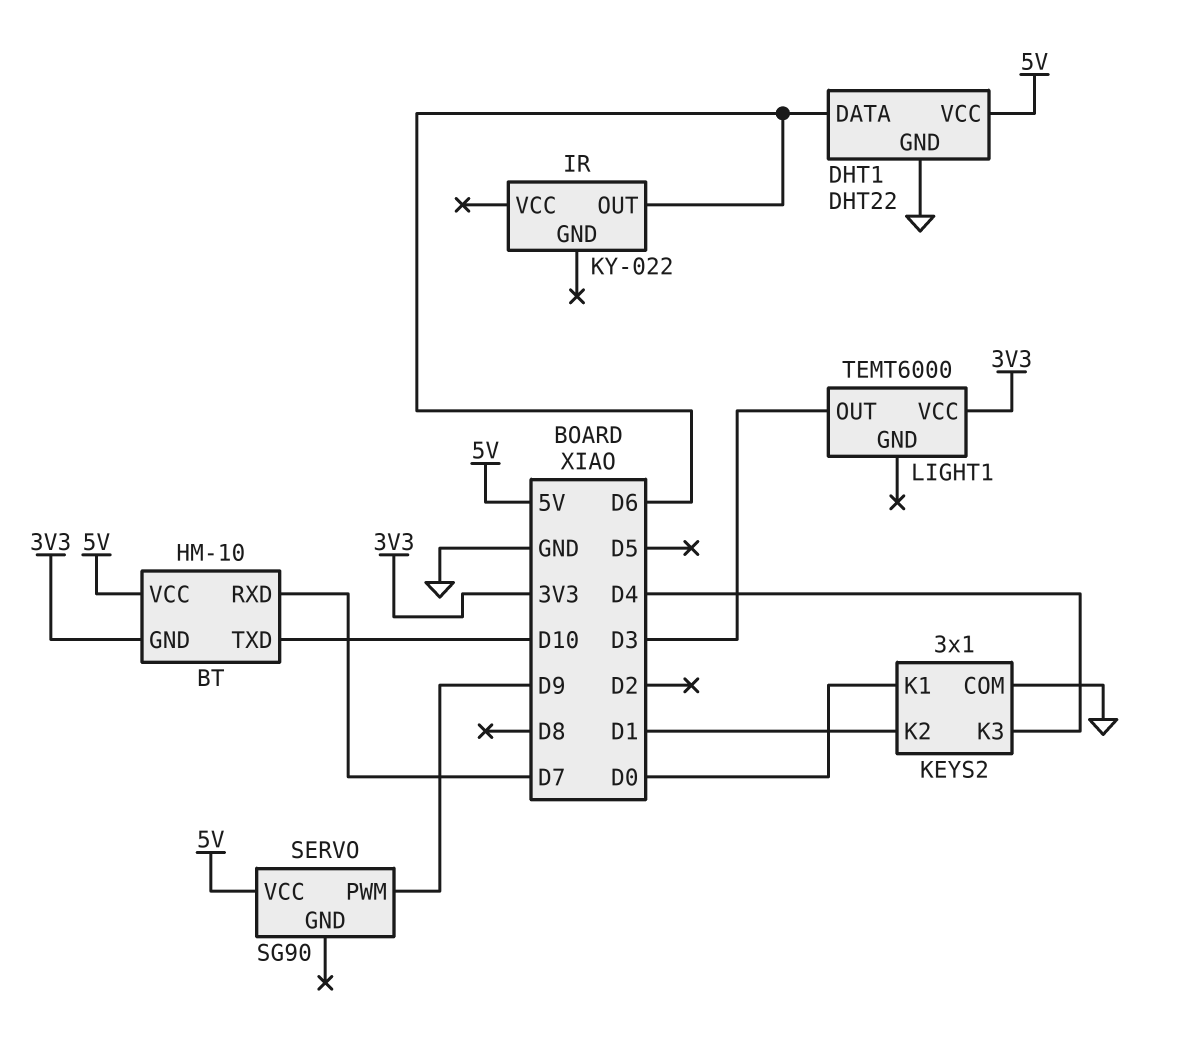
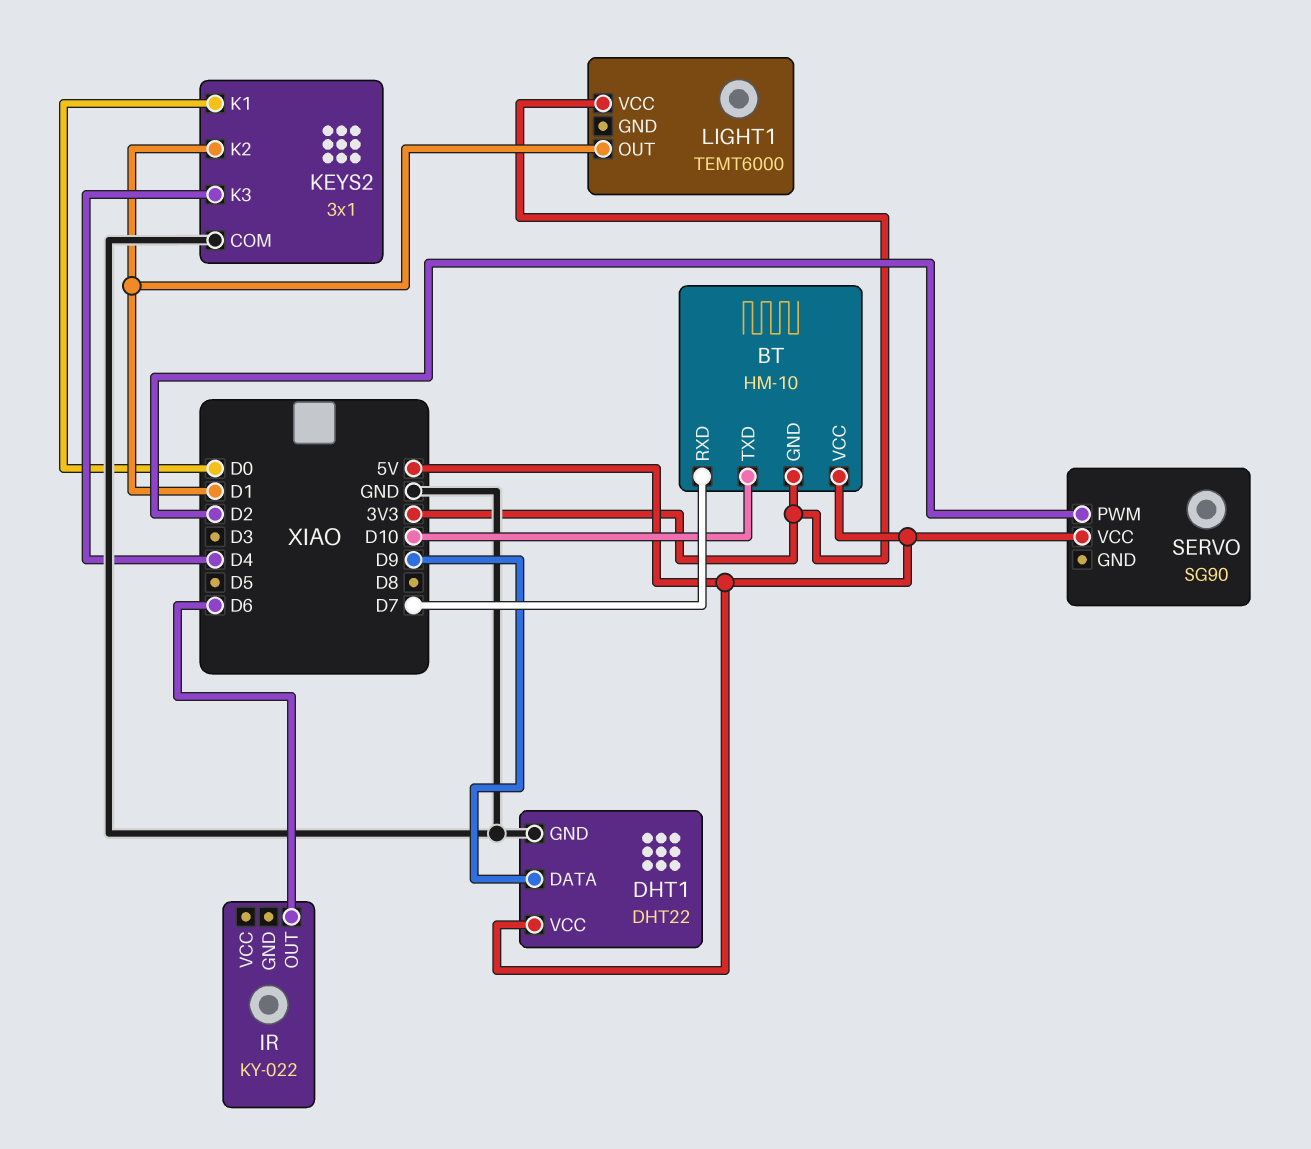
DHT1 pin DATA: D6 -> D9
LIGHT1 pin OUT: D3 -> D1
SERVO pin PWM: D9 -> D2

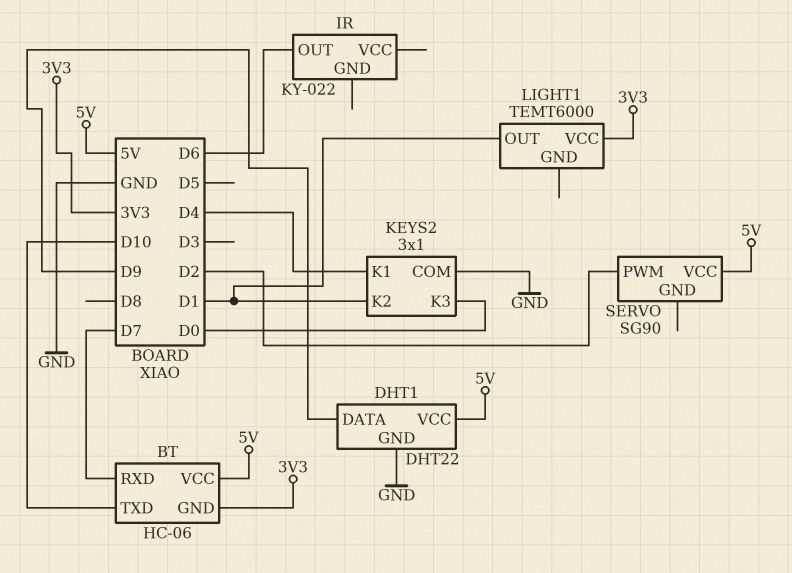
BT: HM-10 -> HC-06
KEYS2 pin K1: D0 -> D4
KEYS2 pin K3: D4 -> D0

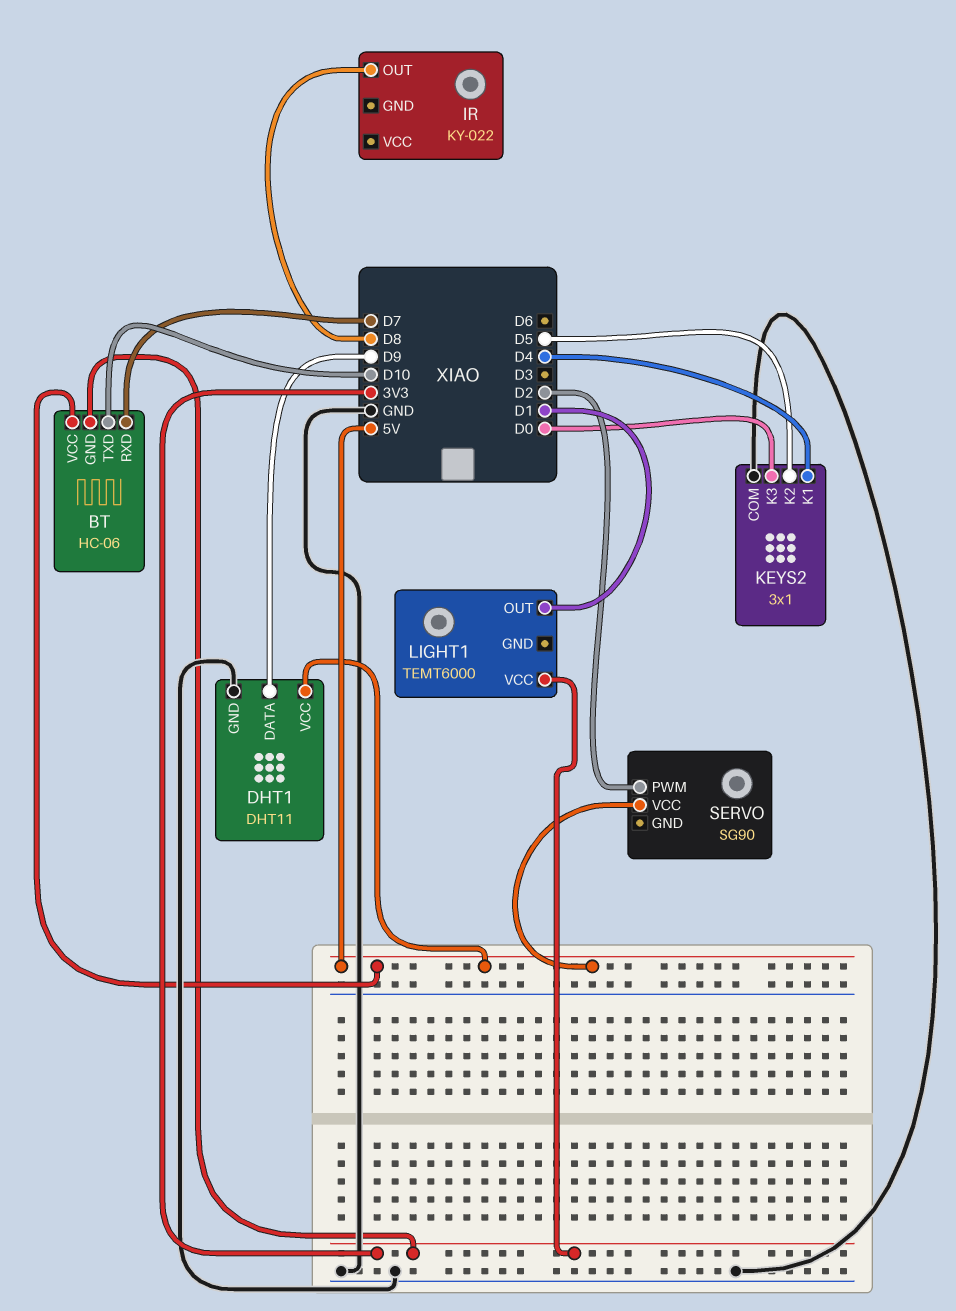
DHT1: DHT22 -> DHT11
IR pin OUT: D6 -> D8
KEYS2 pin K2: D1 -> D5

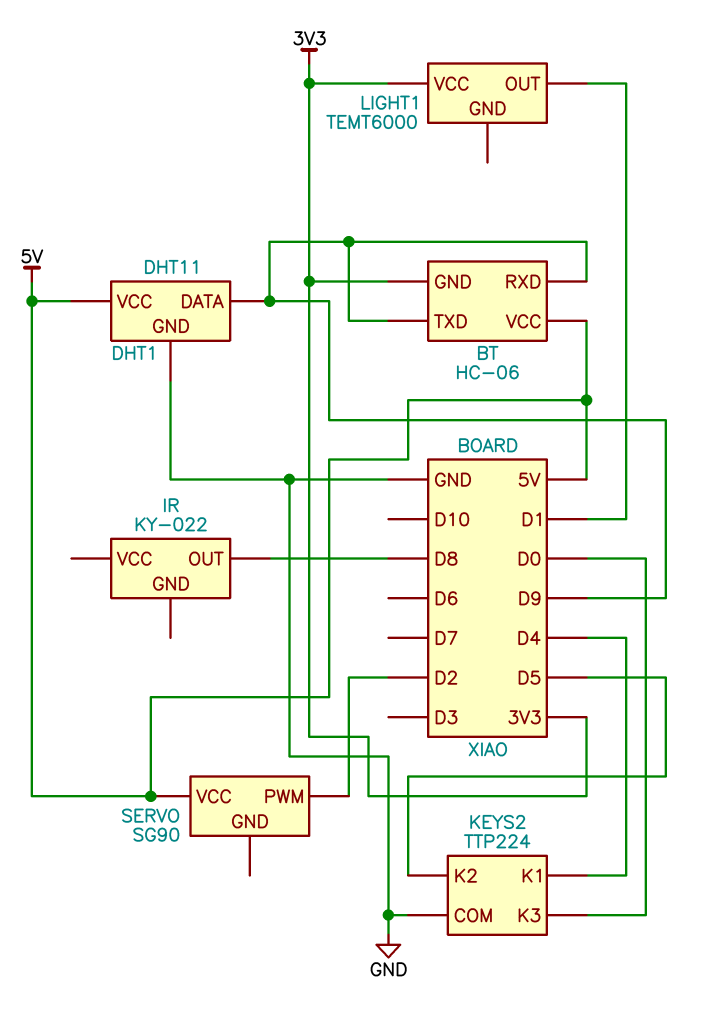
BT pin RXD: D7 -> D9
BT pin TXD: D10 -> D9
KEYS2: 3x1 -> TTP224

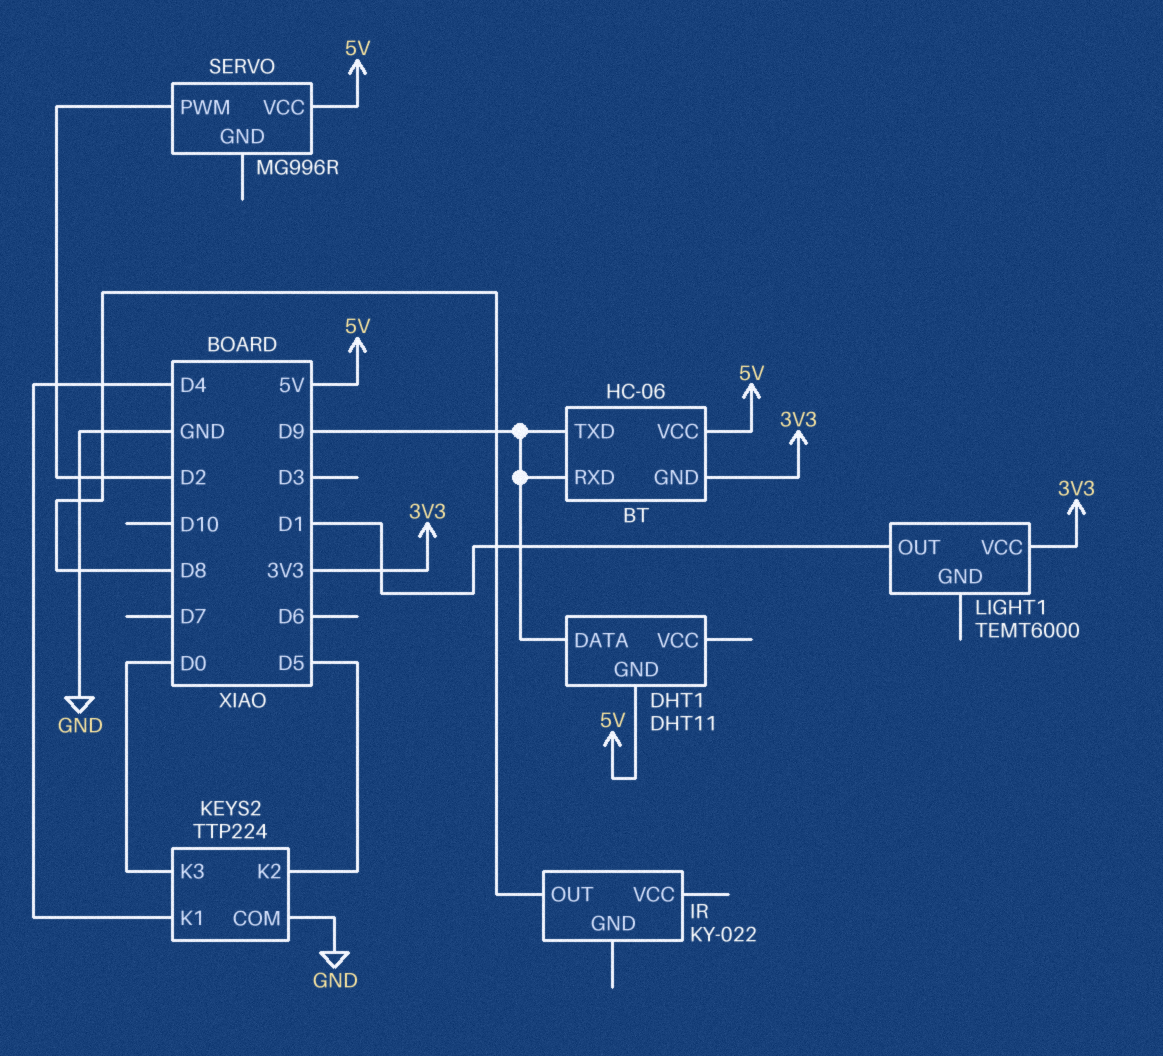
DHT1 pin GND: GND -> 5V
DHT1 pin VCC: 5V -> none
SERVO: SG90 -> MG996R

